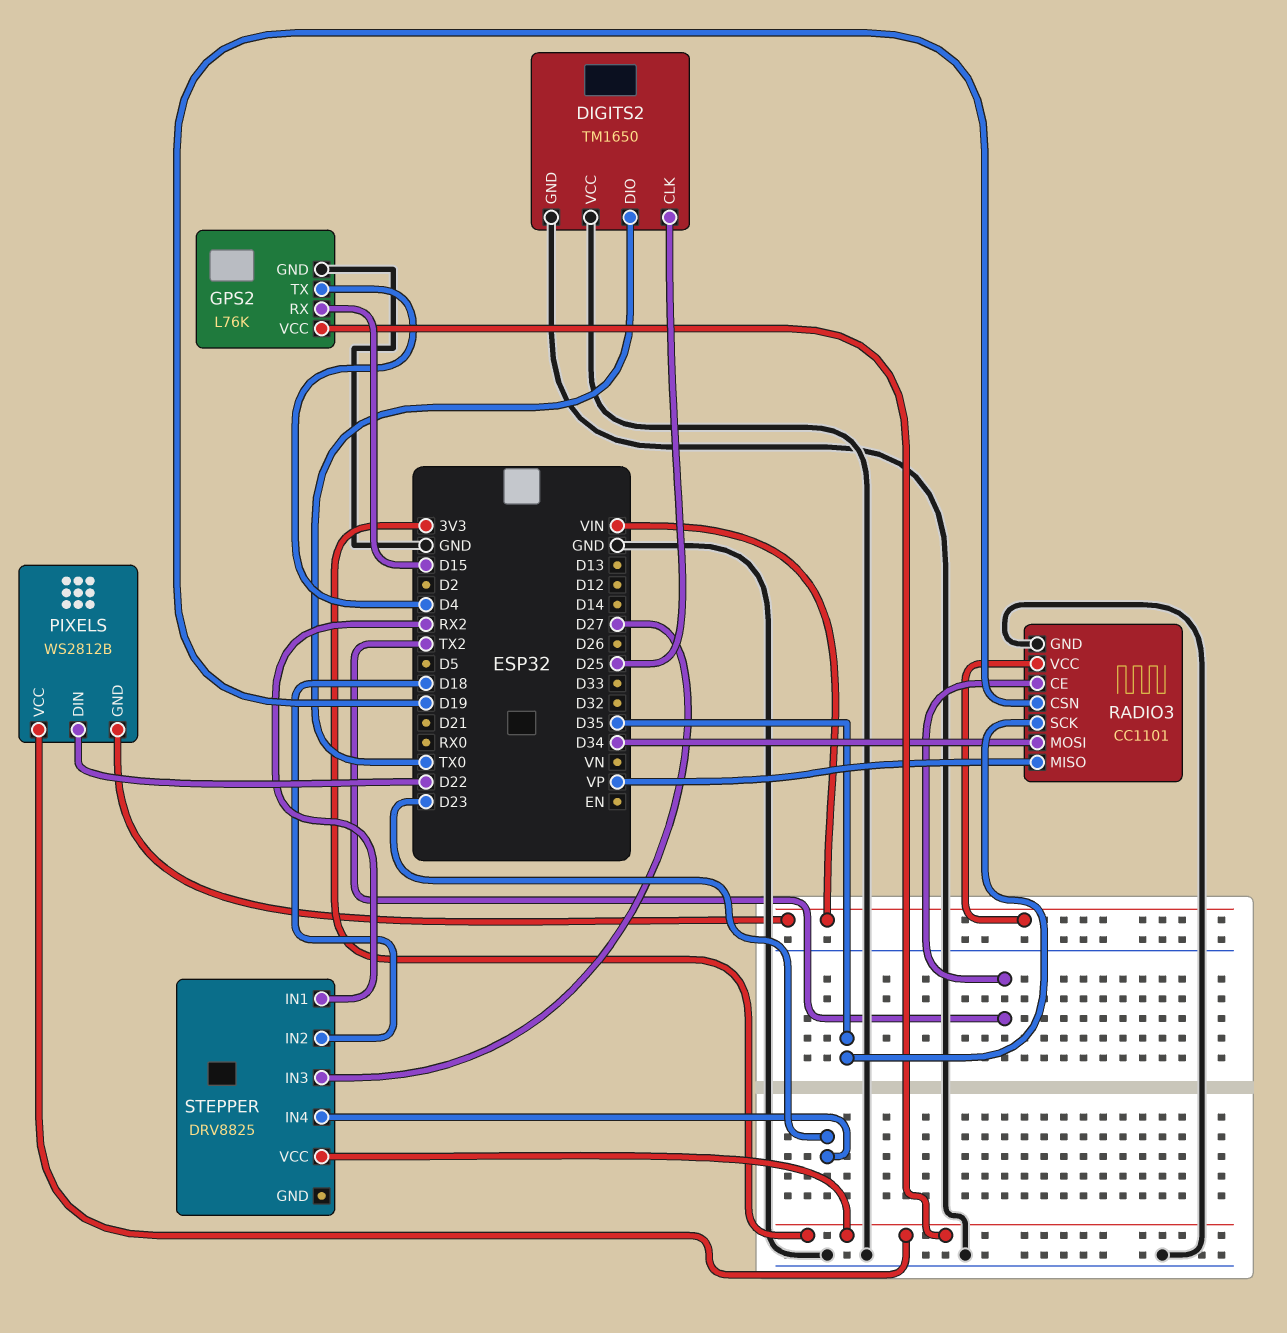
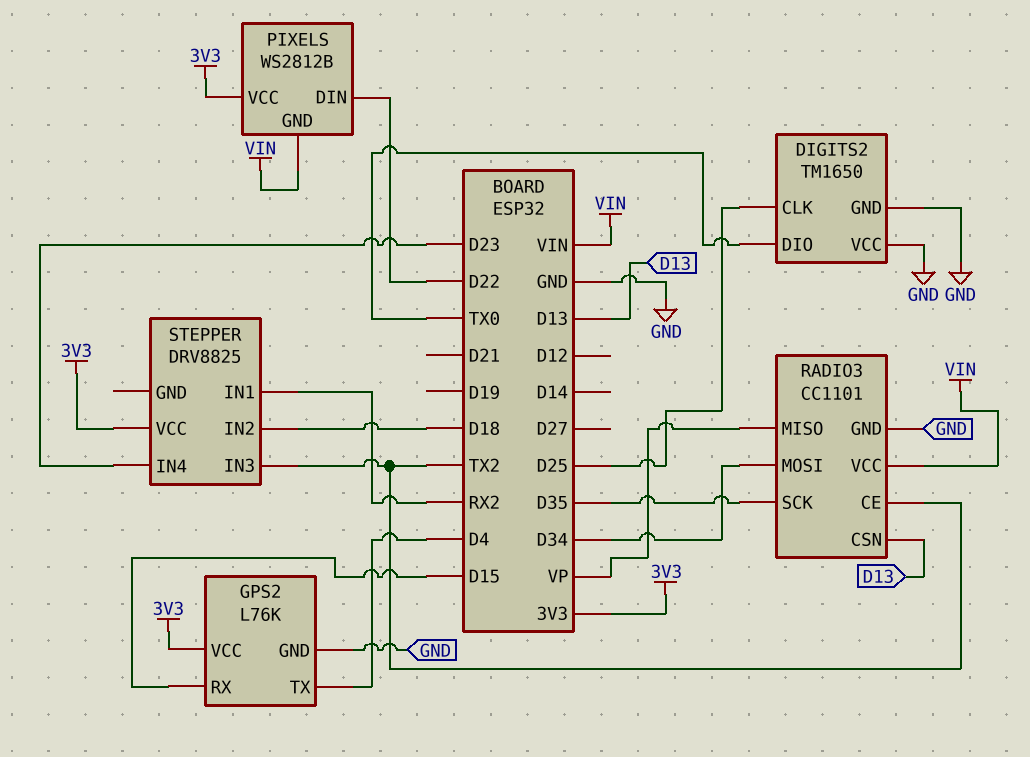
RADIO3 pin CSN: D19 -> D13
STEPPER pin IN3: D27 -> TX2

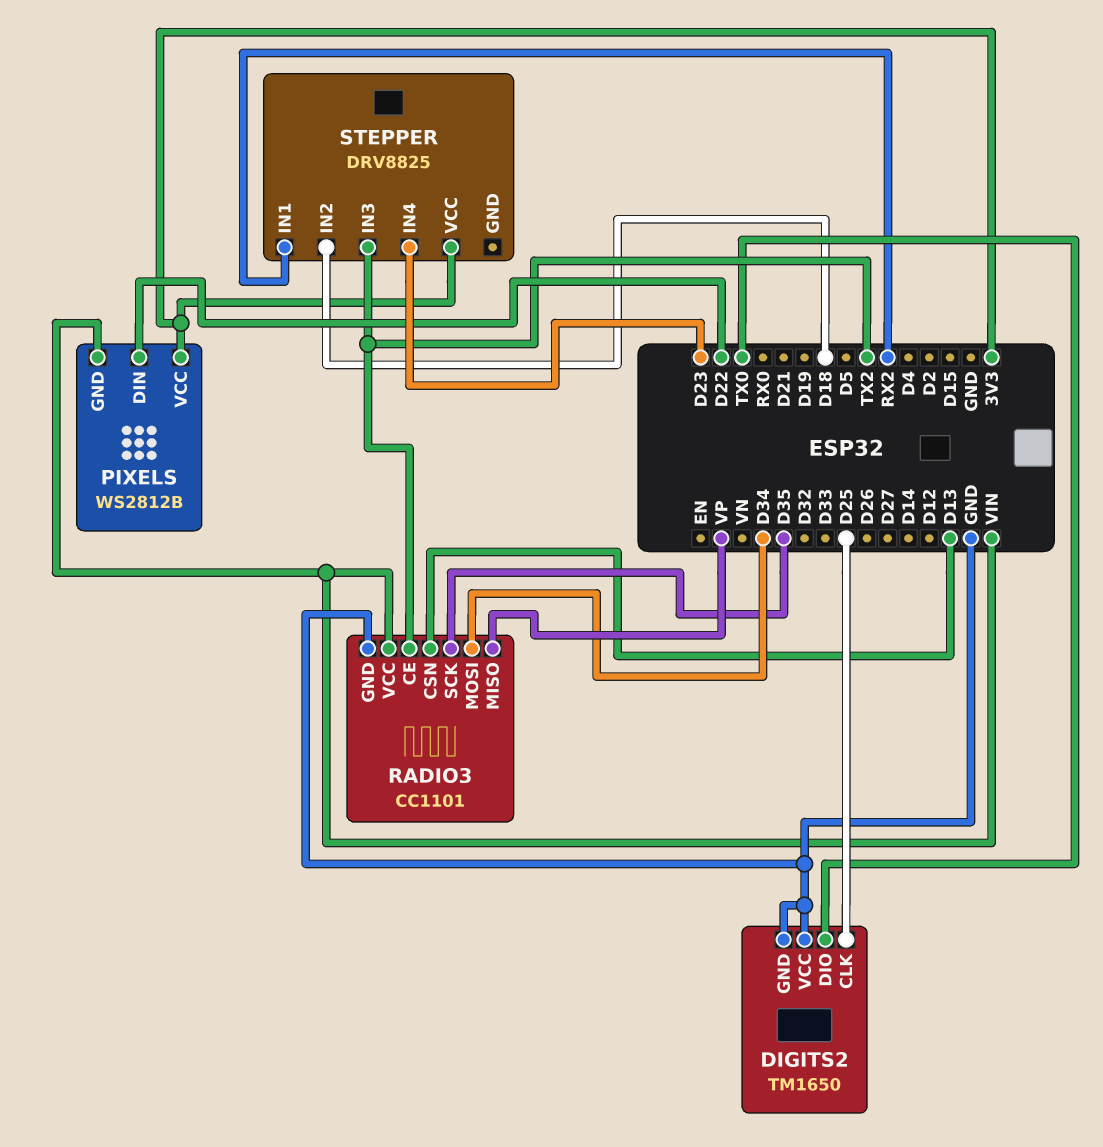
GPS2: L76K -> none
GPS2 pin GND: GND -> none
GPS2 pin RX: D15 -> none
GPS2 pin TX: D4 -> none
GPS2 pin VCC: 3V3 -> none

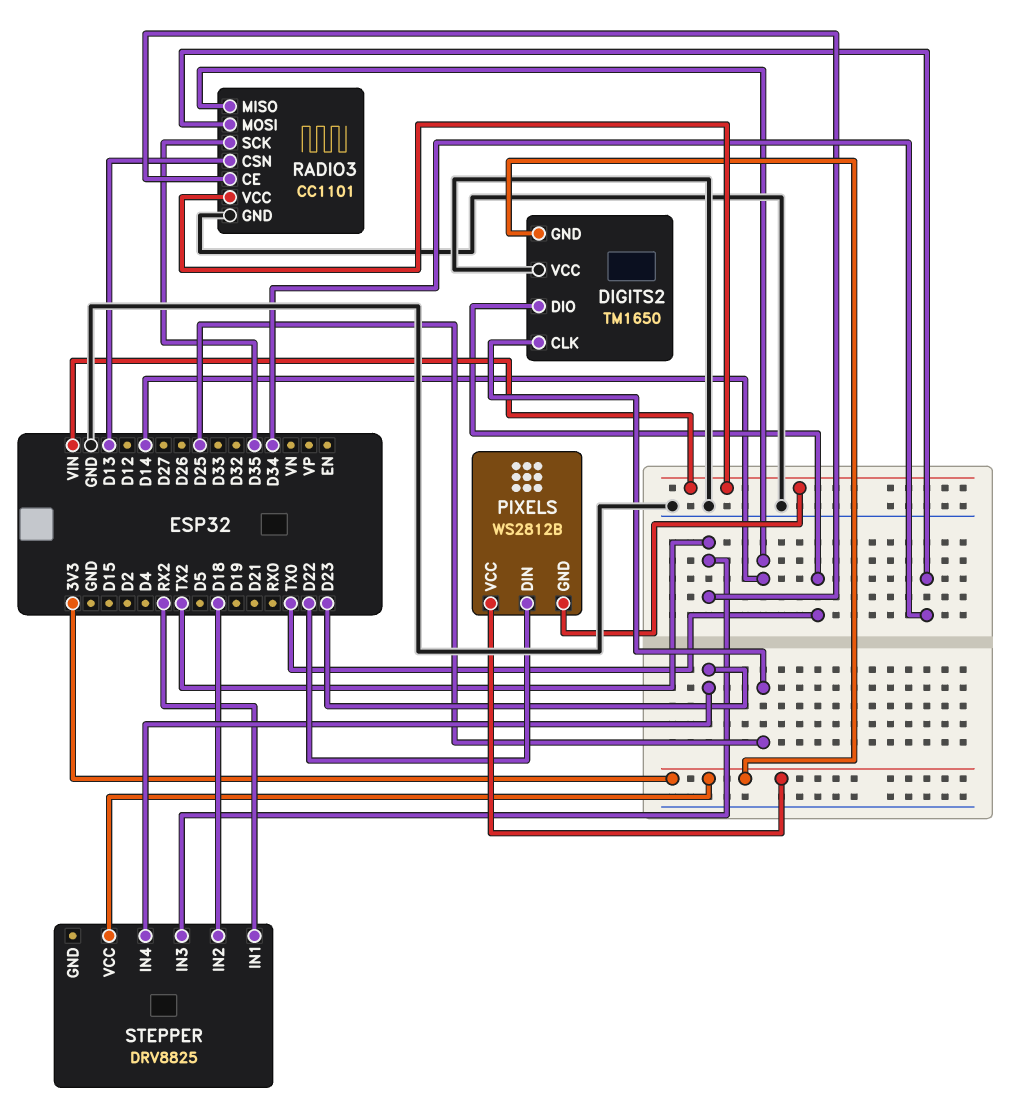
DIGITS2 pin GND: GND -> 3V3
RADIO3 pin MISO: VP -> D14

